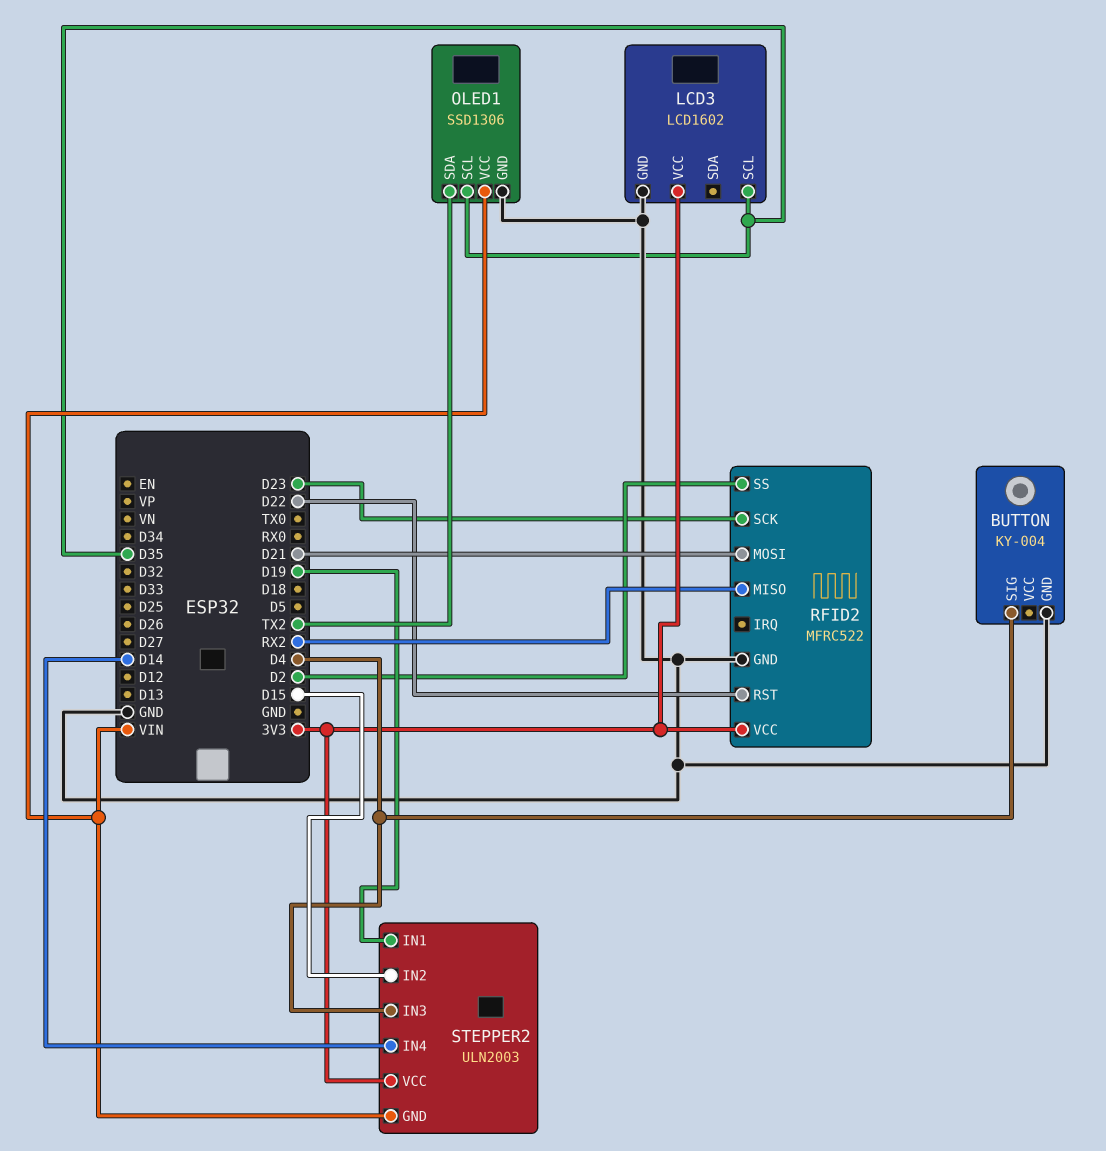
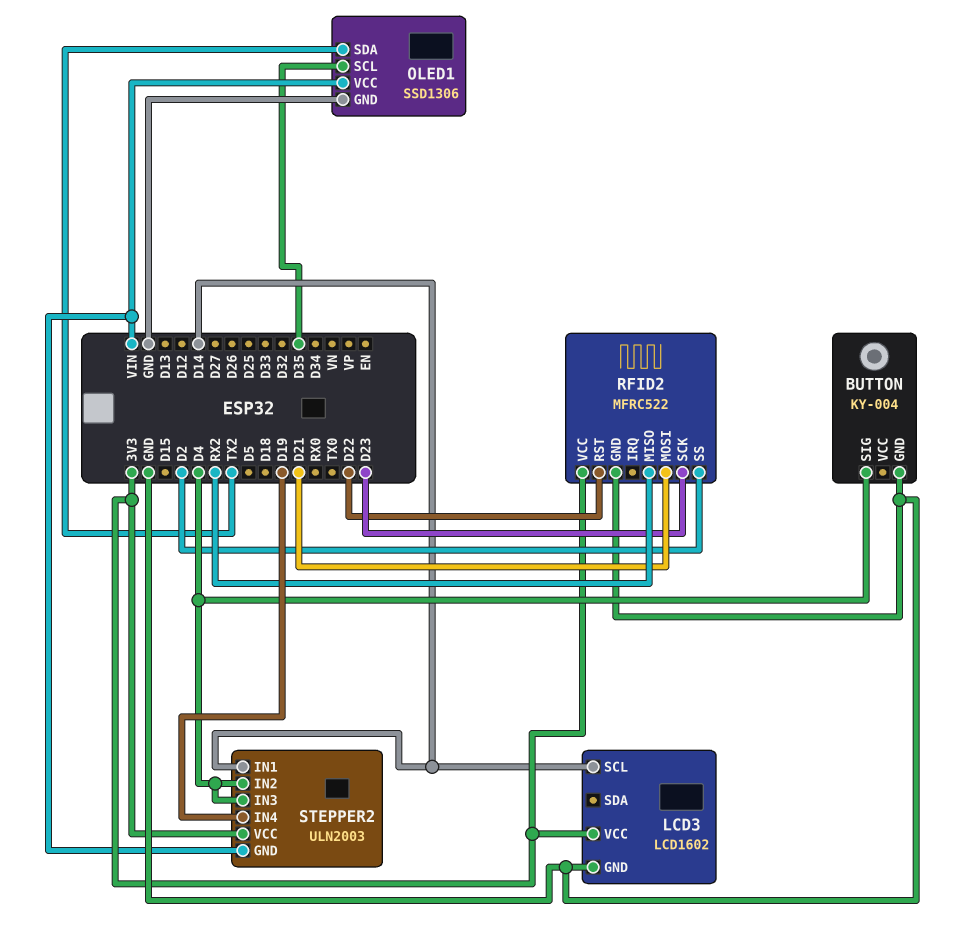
LCD3 pin SCL: D35 -> D14
STEPPER2 pin IN1: D19 -> D14
STEPPER2 pin IN2: D15 -> D4
STEPPER2 pin IN4: D14 -> D19

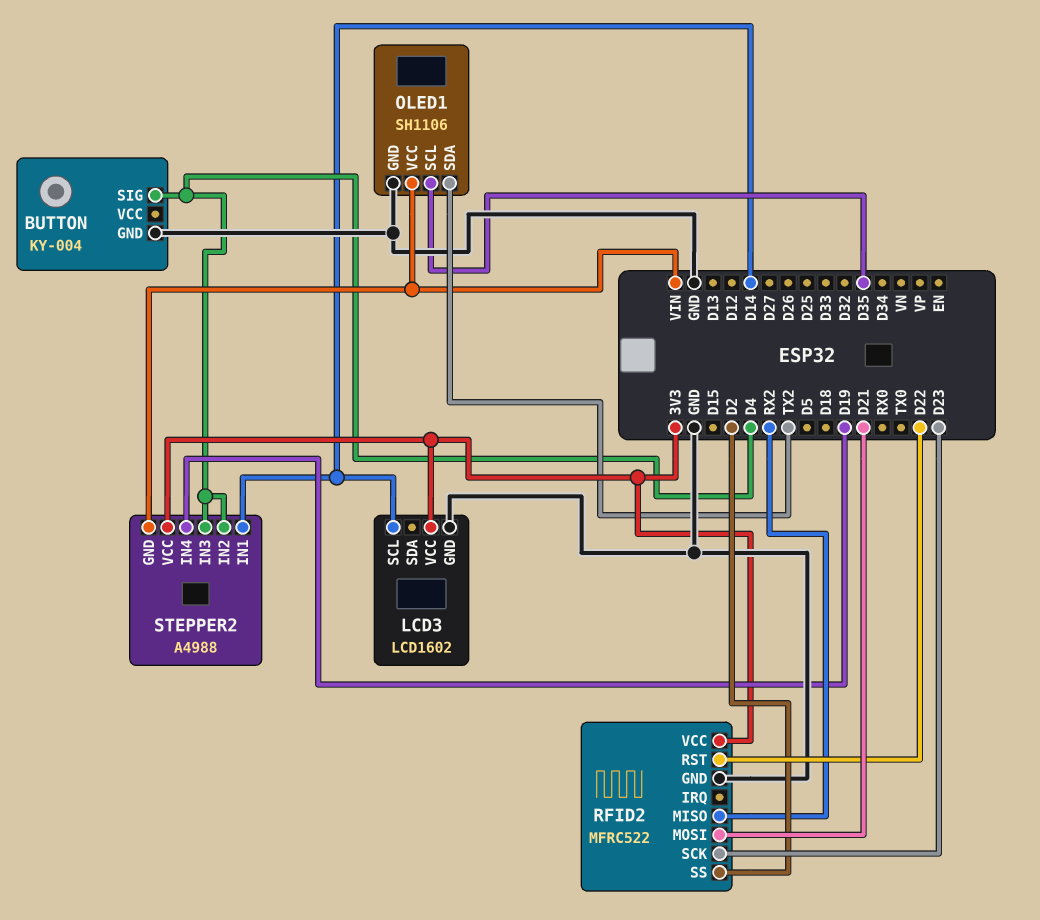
OLED1: SSD1306 -> SH1106
STEPPER2: ULN2003 -> A4988

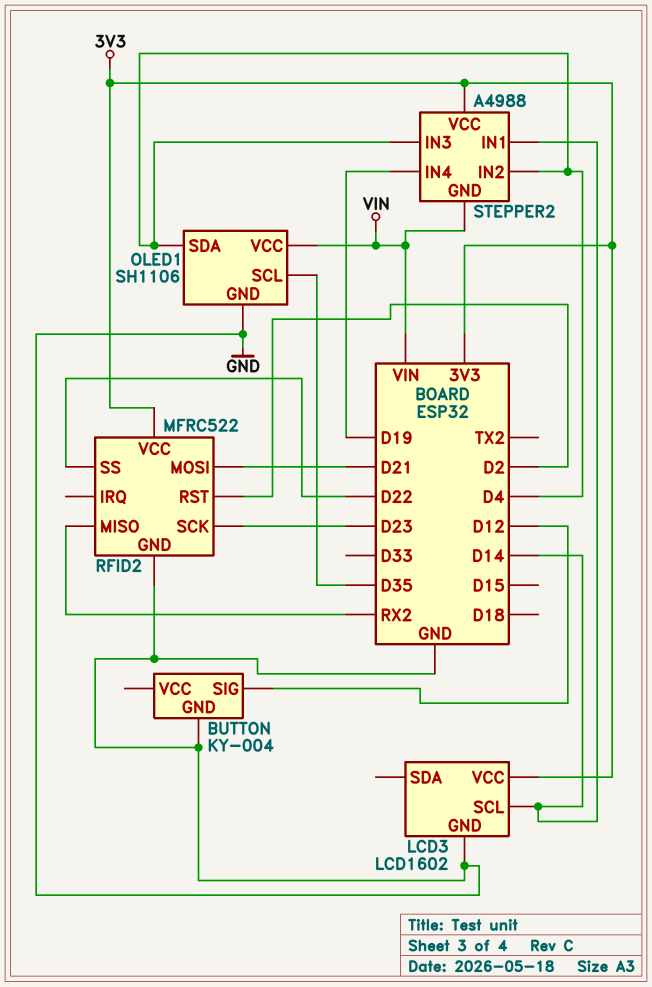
BUTTON pin SIG: D4 -> D12
OLED1 pin SDA: TX2 -> D4
RFID2 pin RST: D22 -> D2
RFID2 pin SS: D2 -> D22

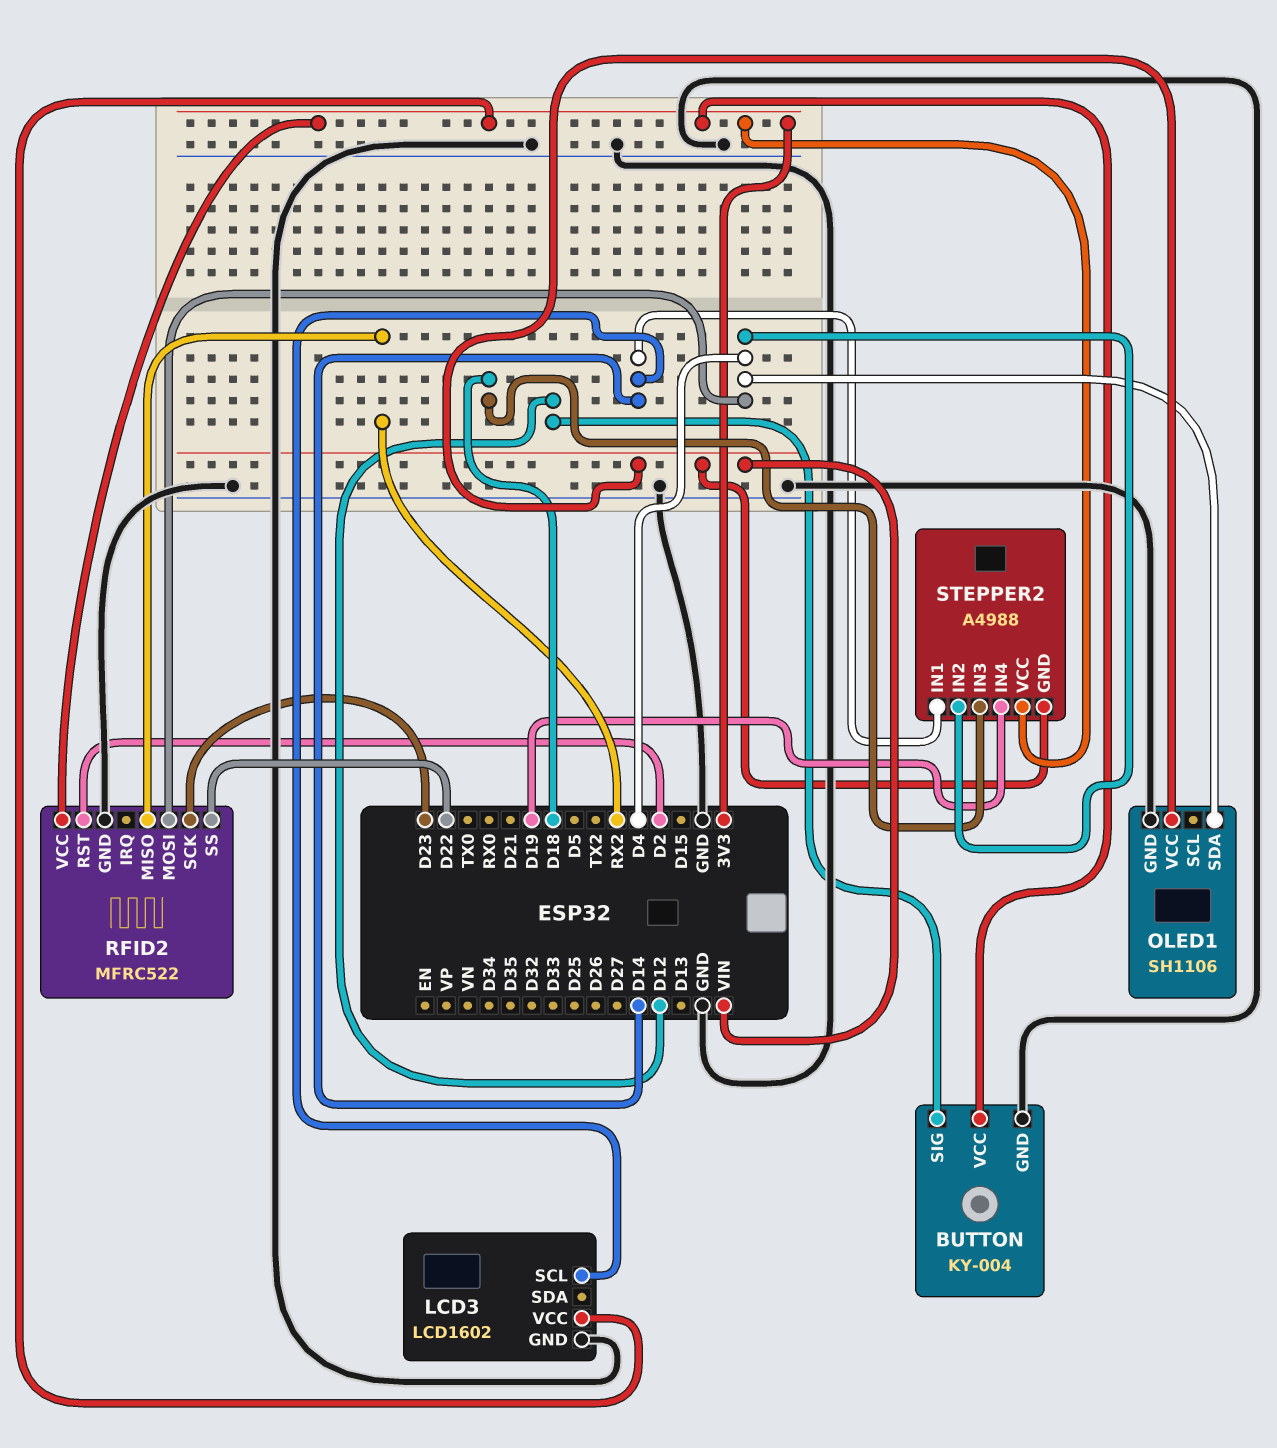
BUTTON pin VCC: none -> 3V3
OLED1 pin SCL: D35 -> none
RFID2 pin MOSI: D21 -> D4
STEPPER2 pin IN3: D4 -> D18

